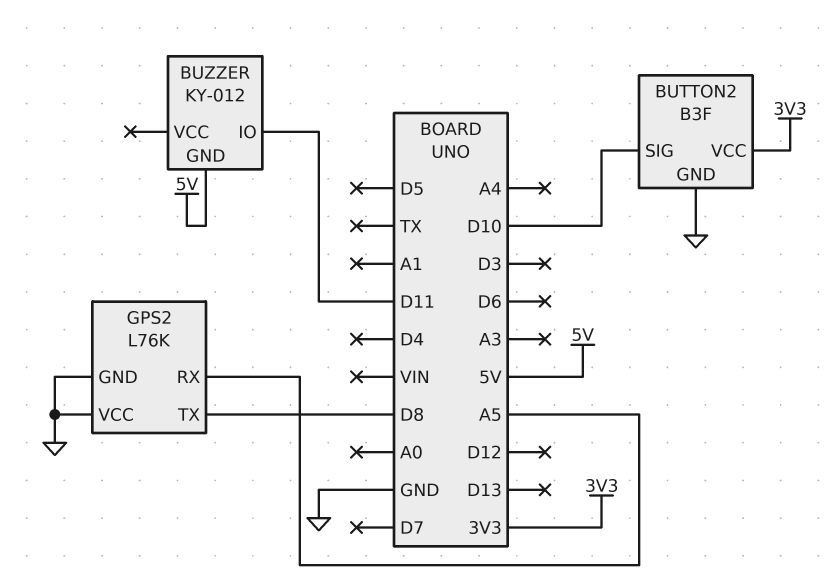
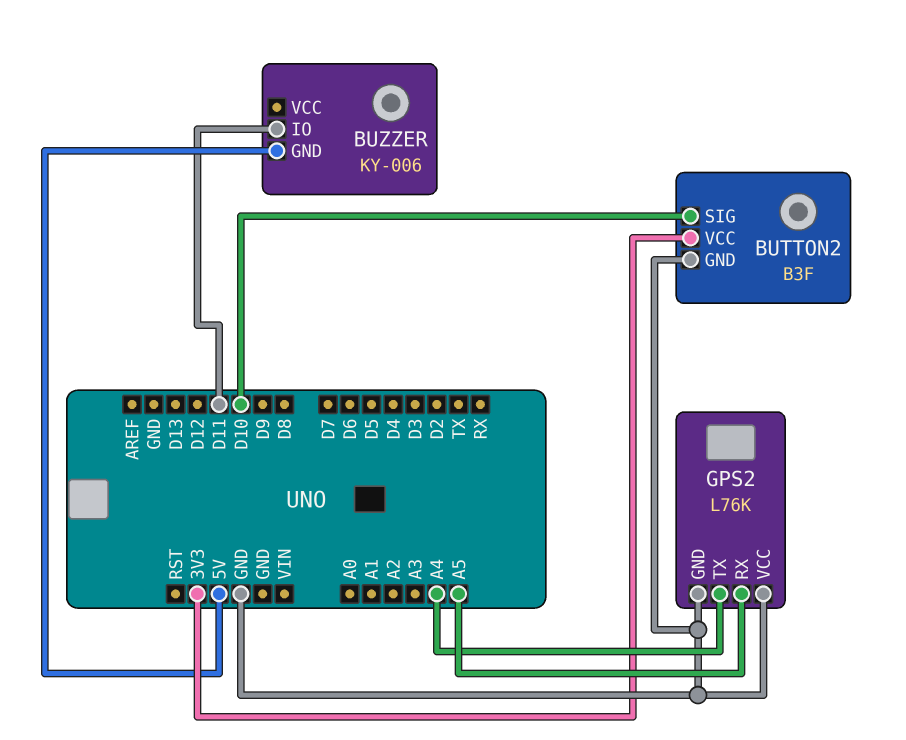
BUZZER: KY-012 -> KY-006
GPS2 pin TX: D8 -> A4

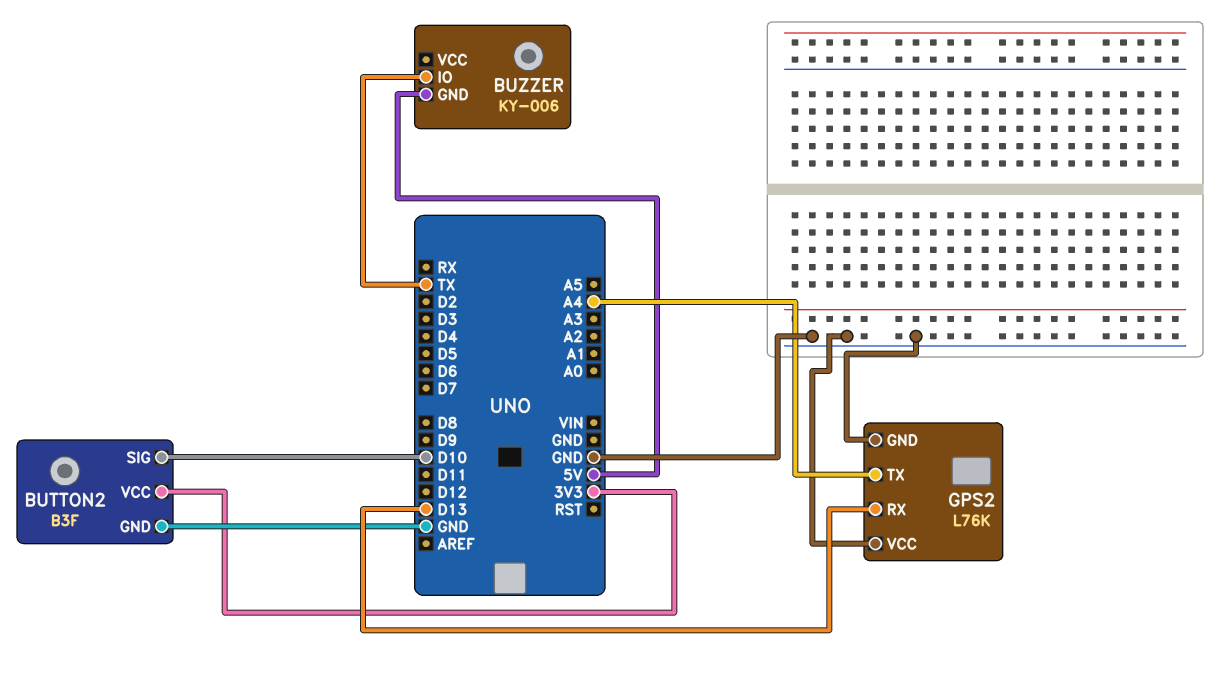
BUZZER pin IO: D11 -> TX
GPS2 pin RX: A5 -> D13

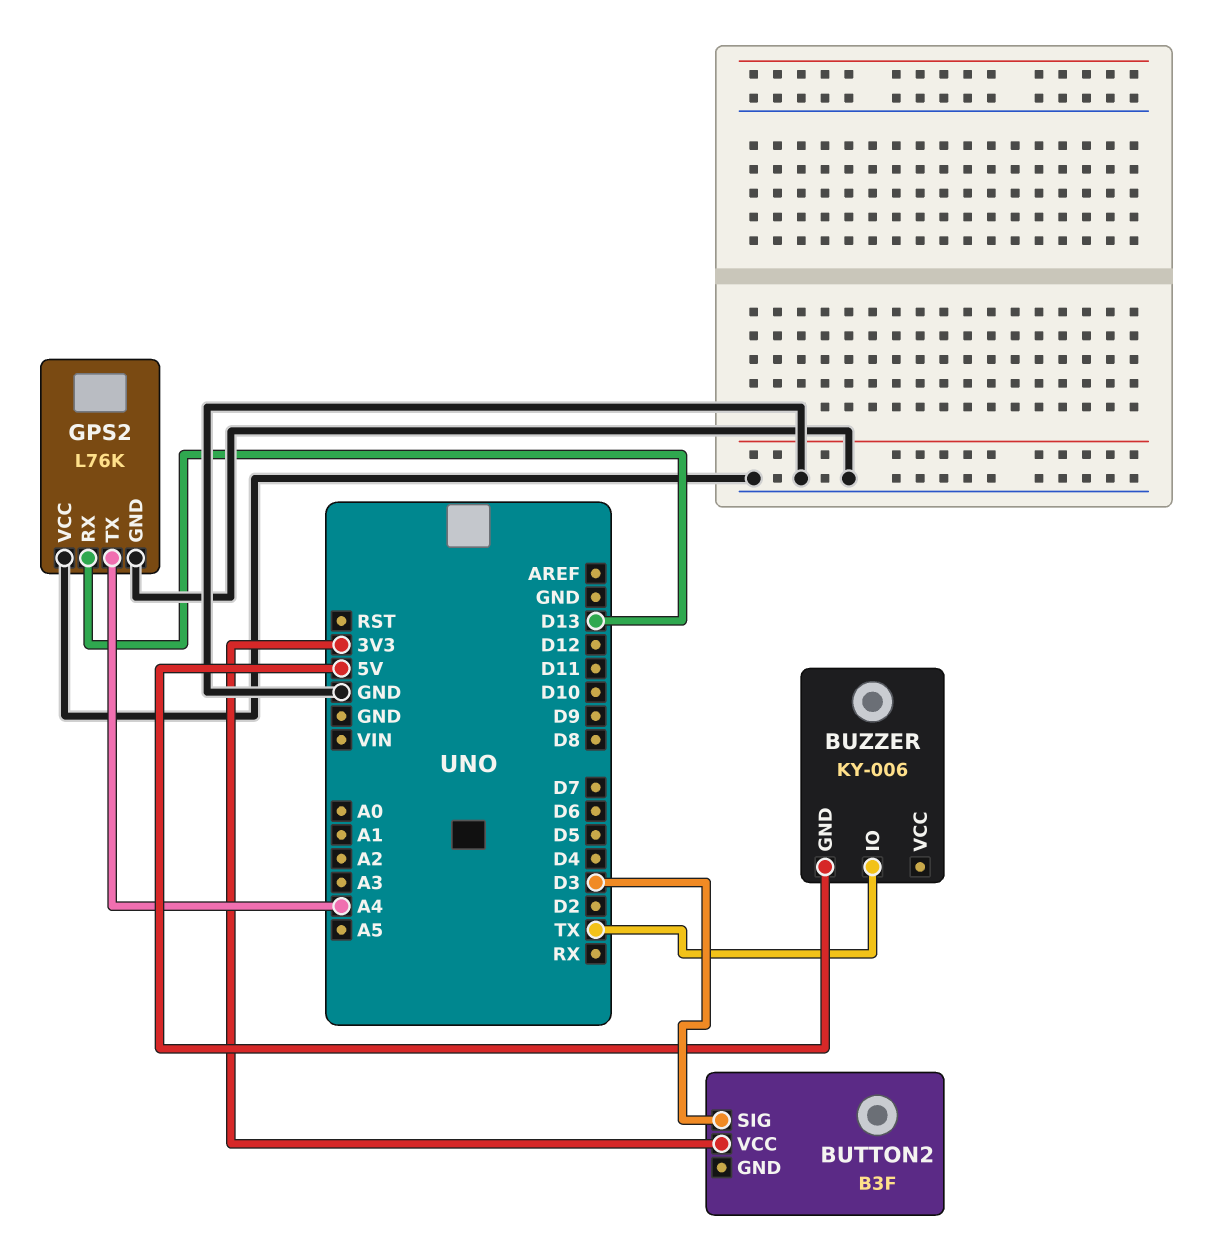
BUTTON2 pin GND: GND -> none
BUTTON2 pin SIG: D10 -> D3

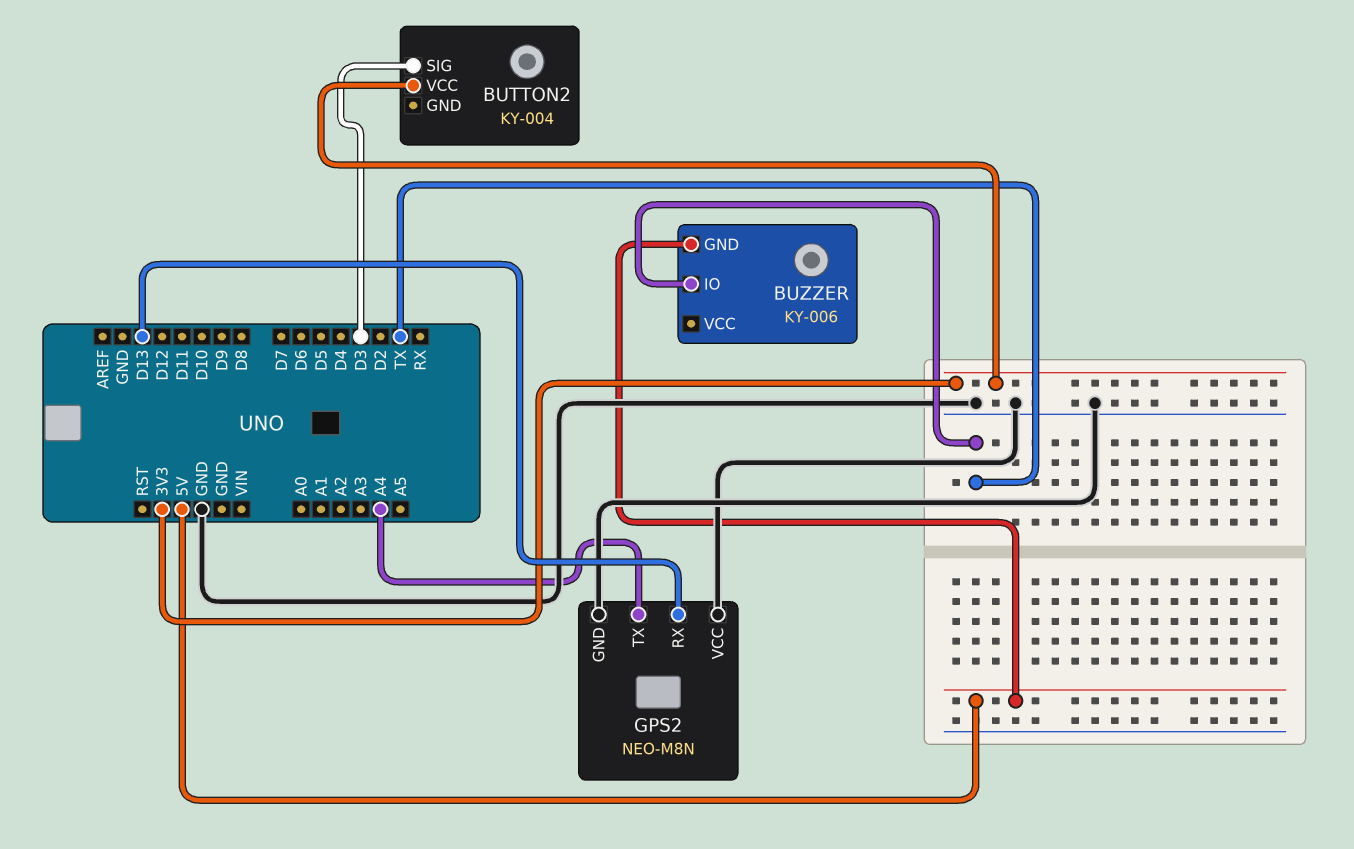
BUTTON2: B3F -> KY-004
GPS2: L76K -> NEO-M8N

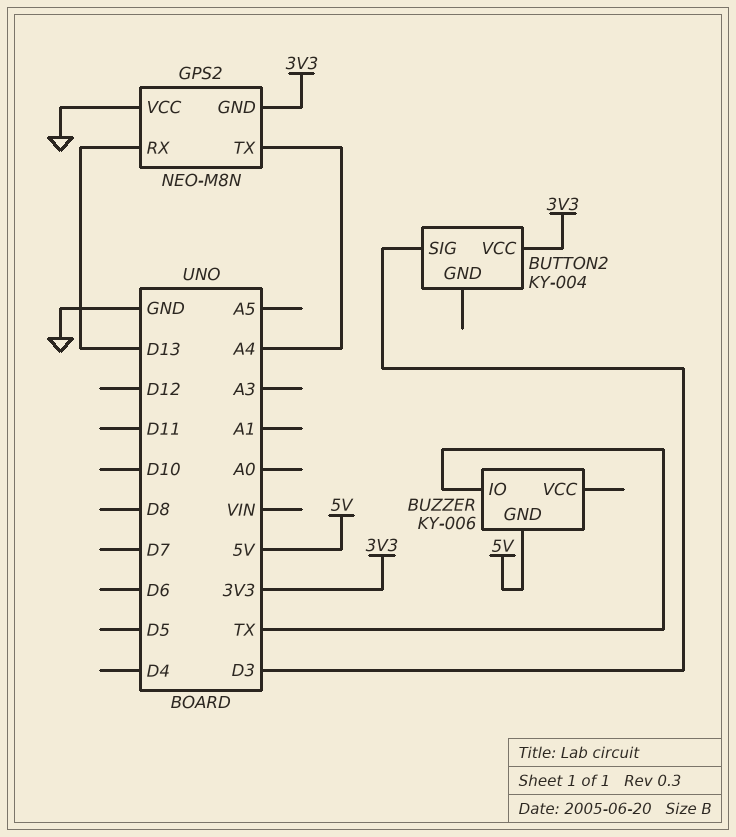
GPS2 pin GND: GND -> 3V3

